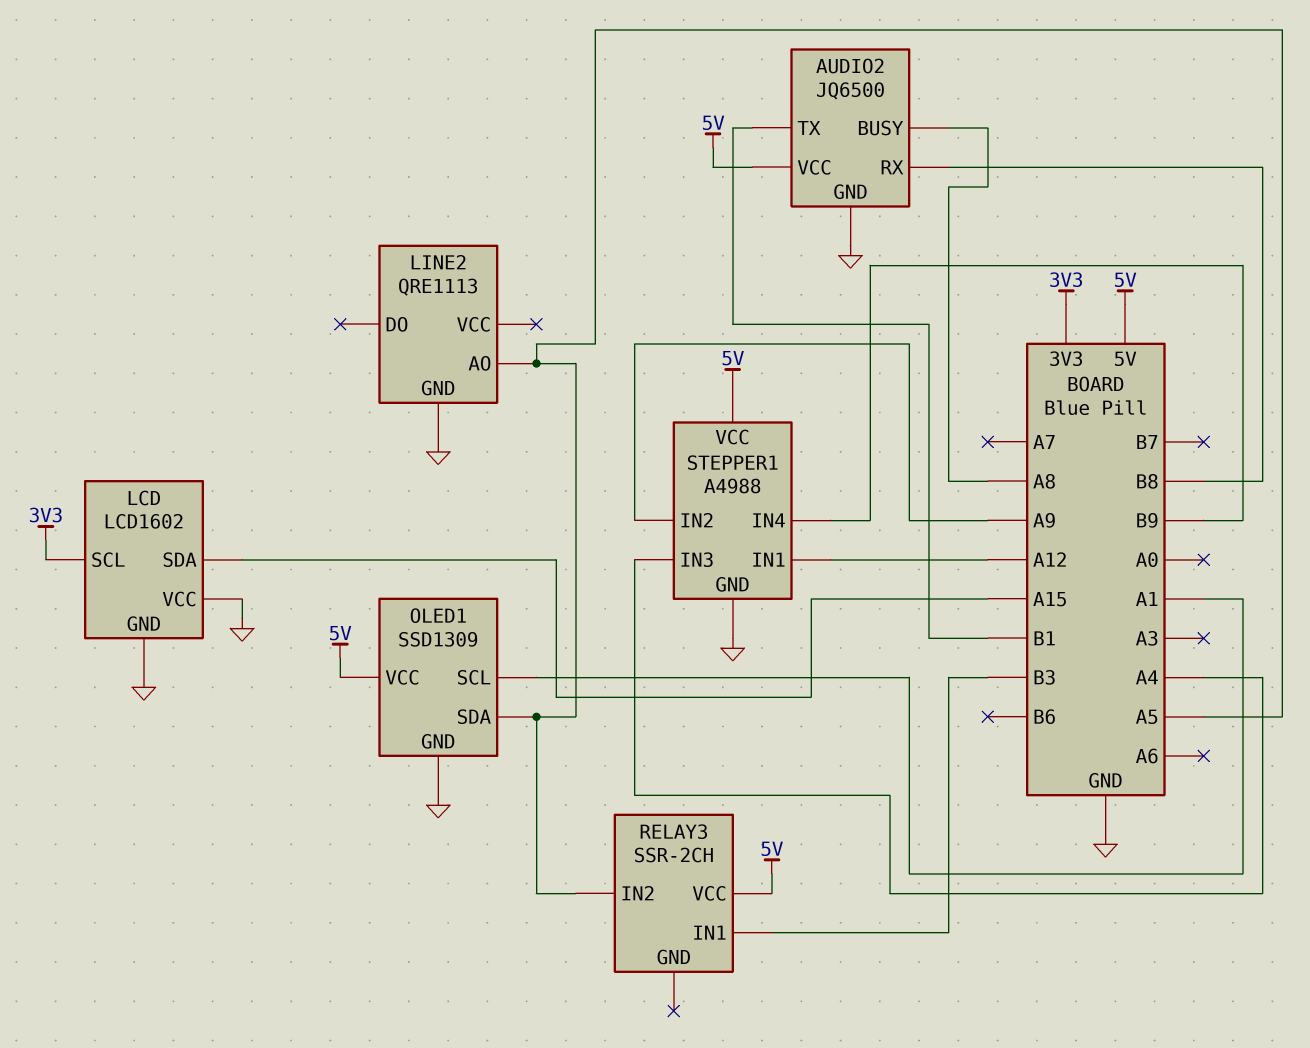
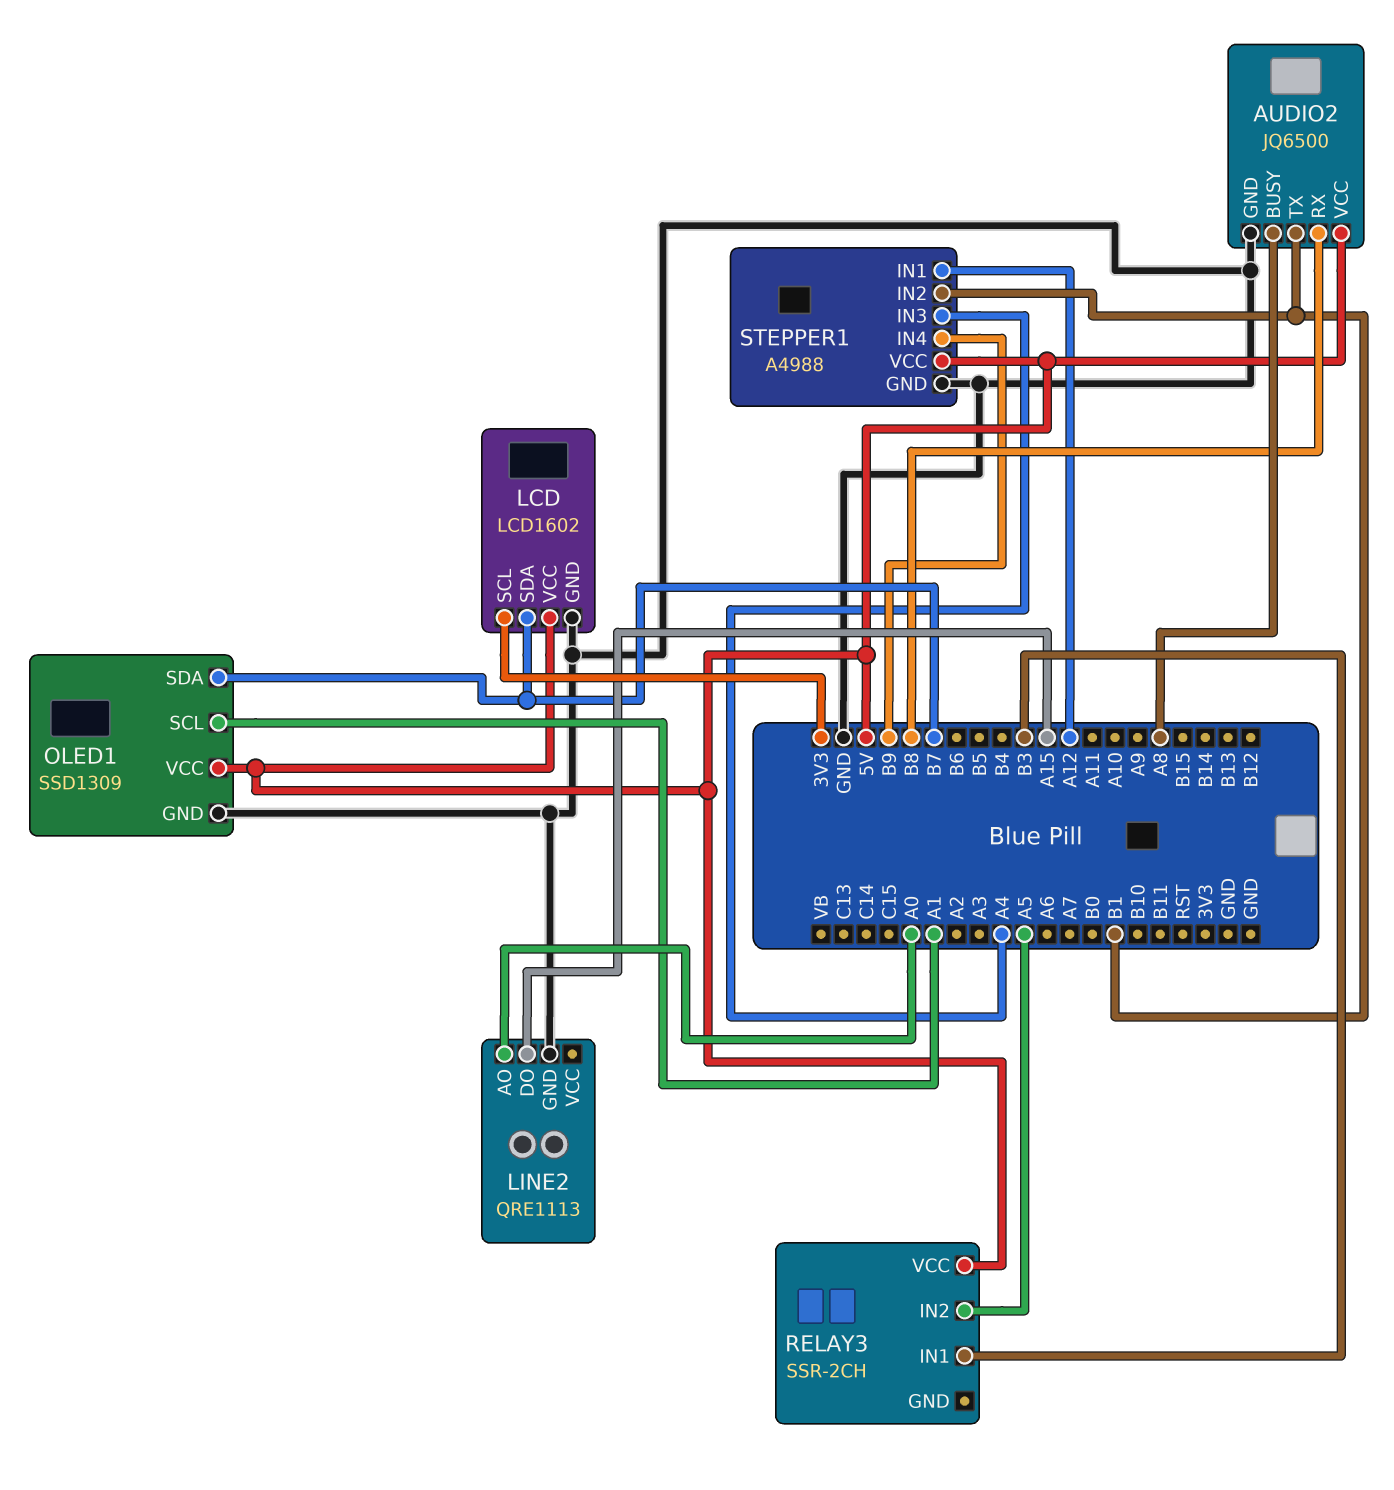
LCD pin SDA: A15 -> B7
LCD pin VCC: GND -> 5V
LINE2 pin AO: A5 -> A0
LINE2 pin DO: none -> A15
OLED1 pin SDA: A5 -> B7
STEPPER1 pin IN2: A9 -> B1

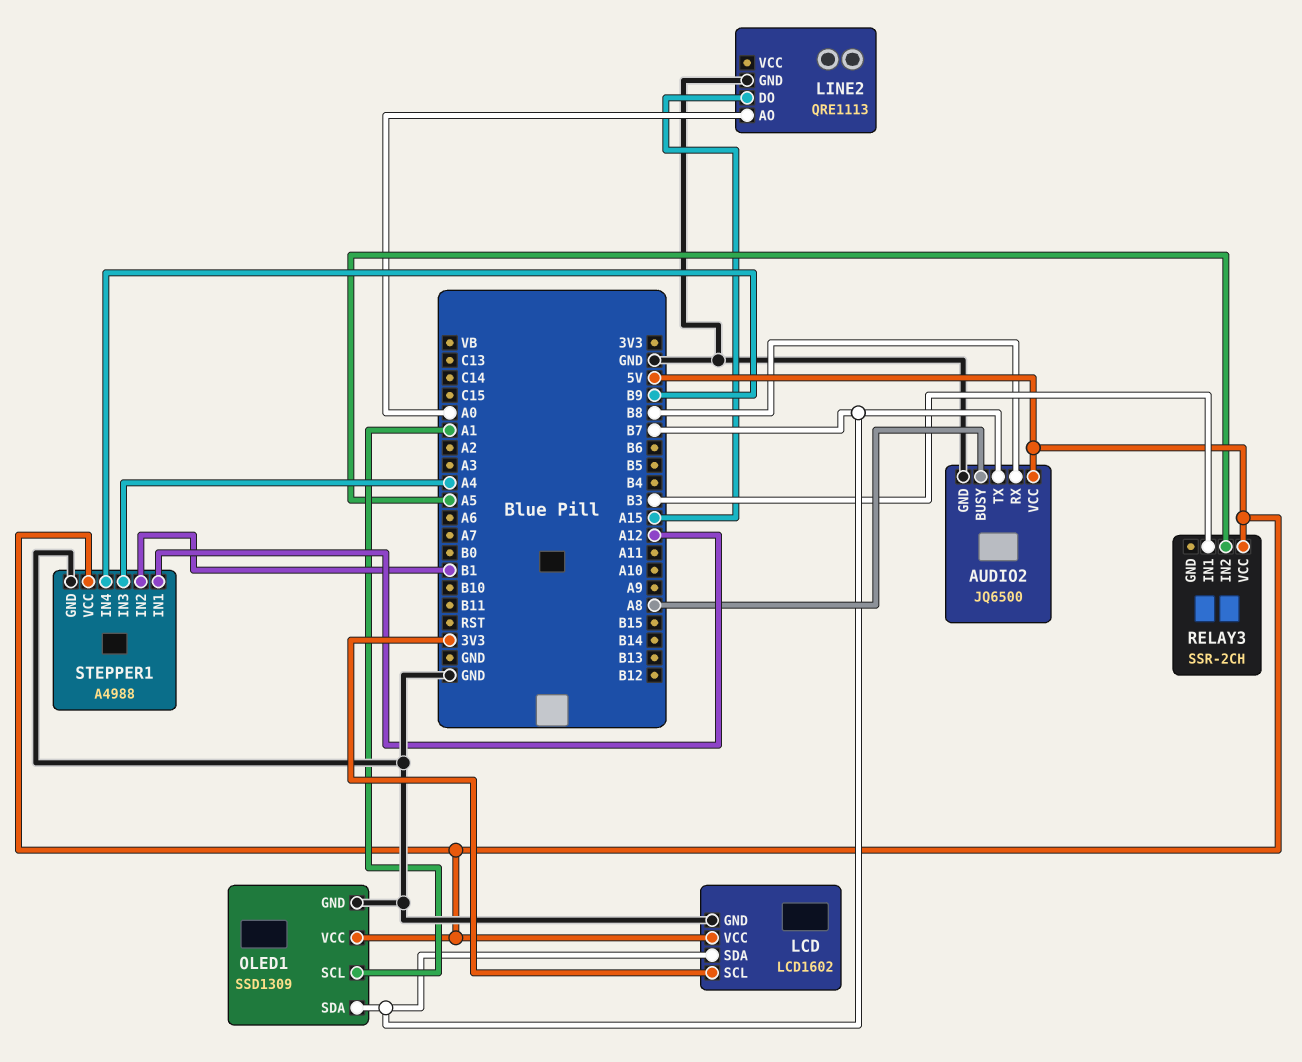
AUDIO2 pin TX: B1 -> B7

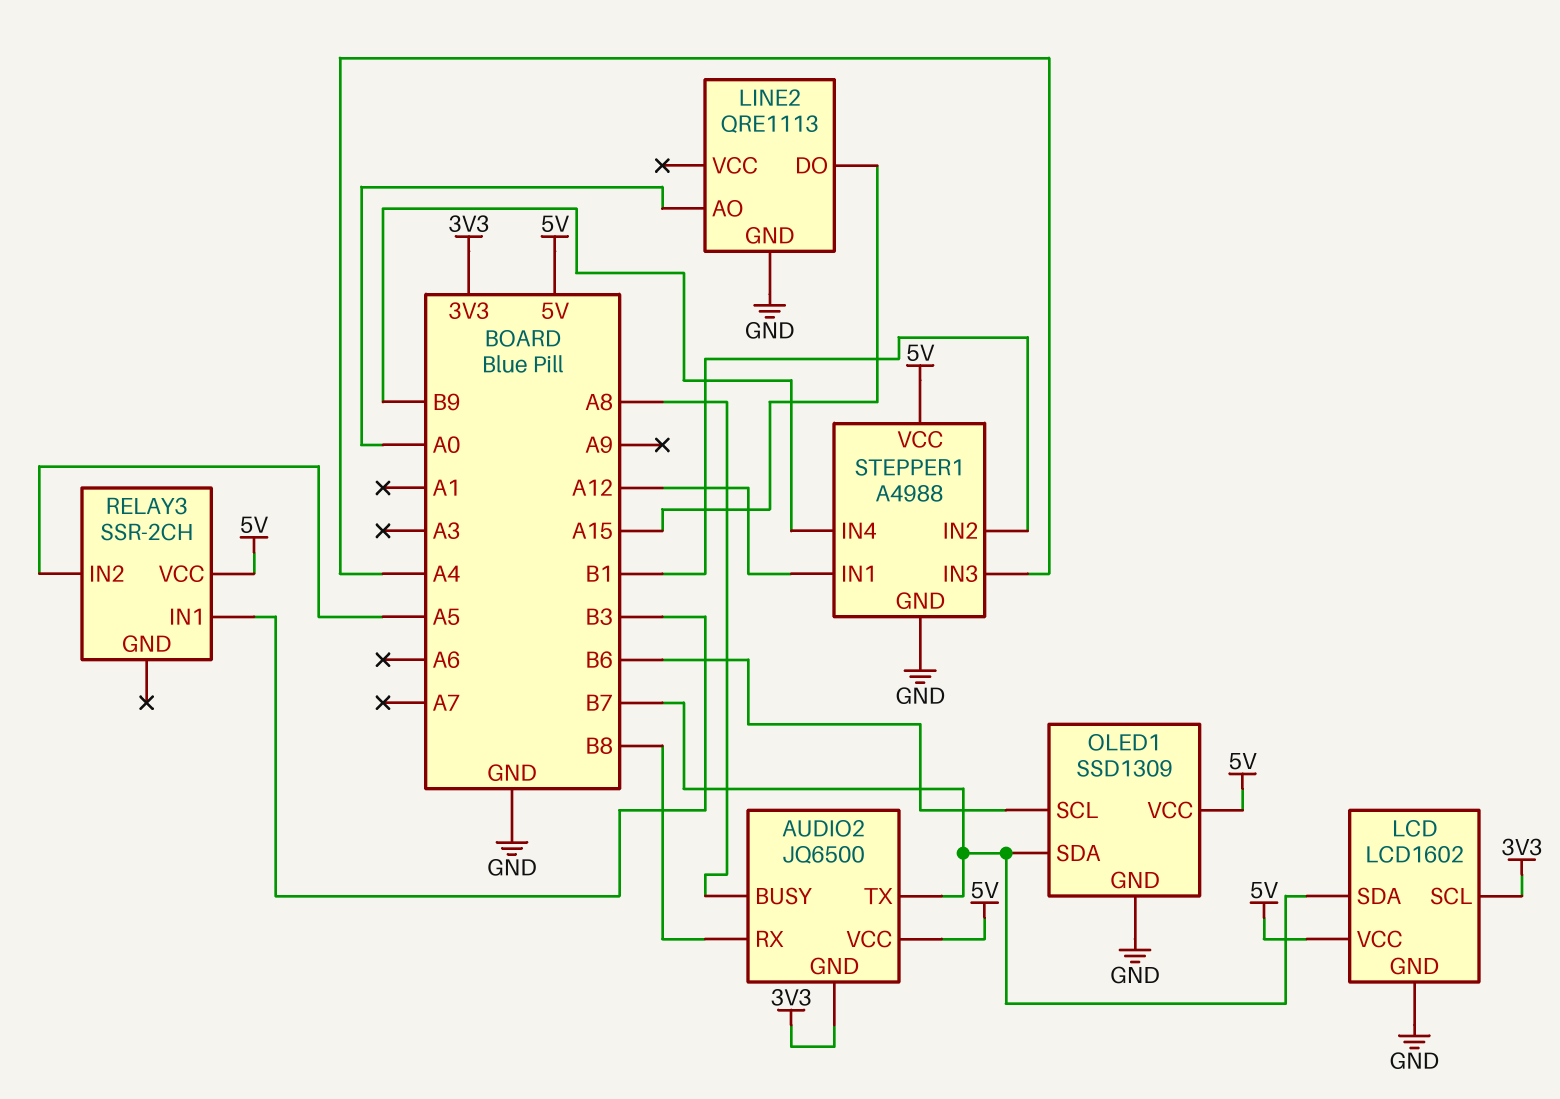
AUDIO2 pin GND: GND -> 3V3
OLED1 pin SCL: A1 -> B6

